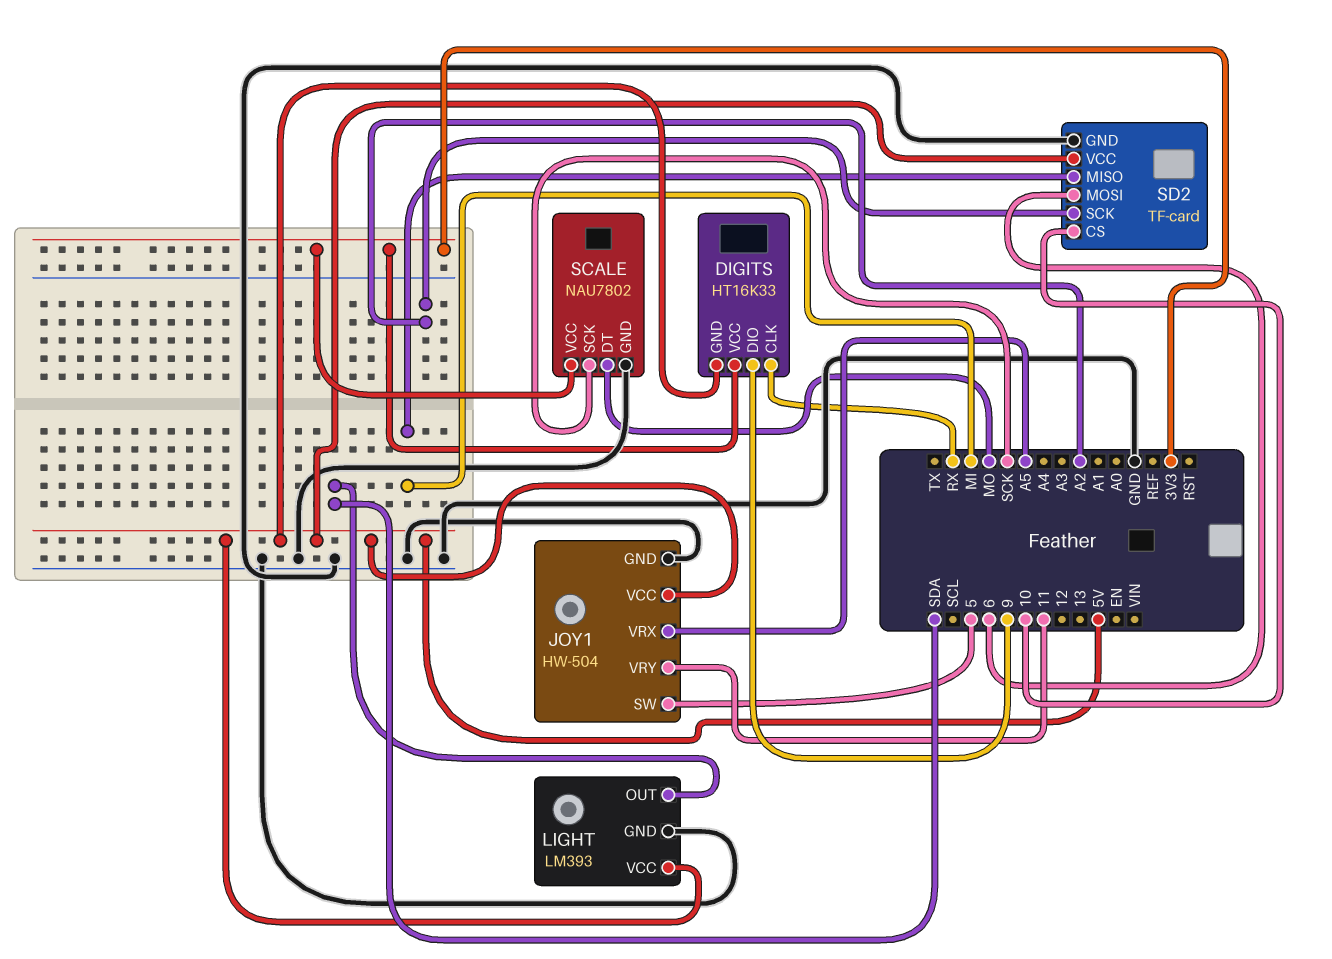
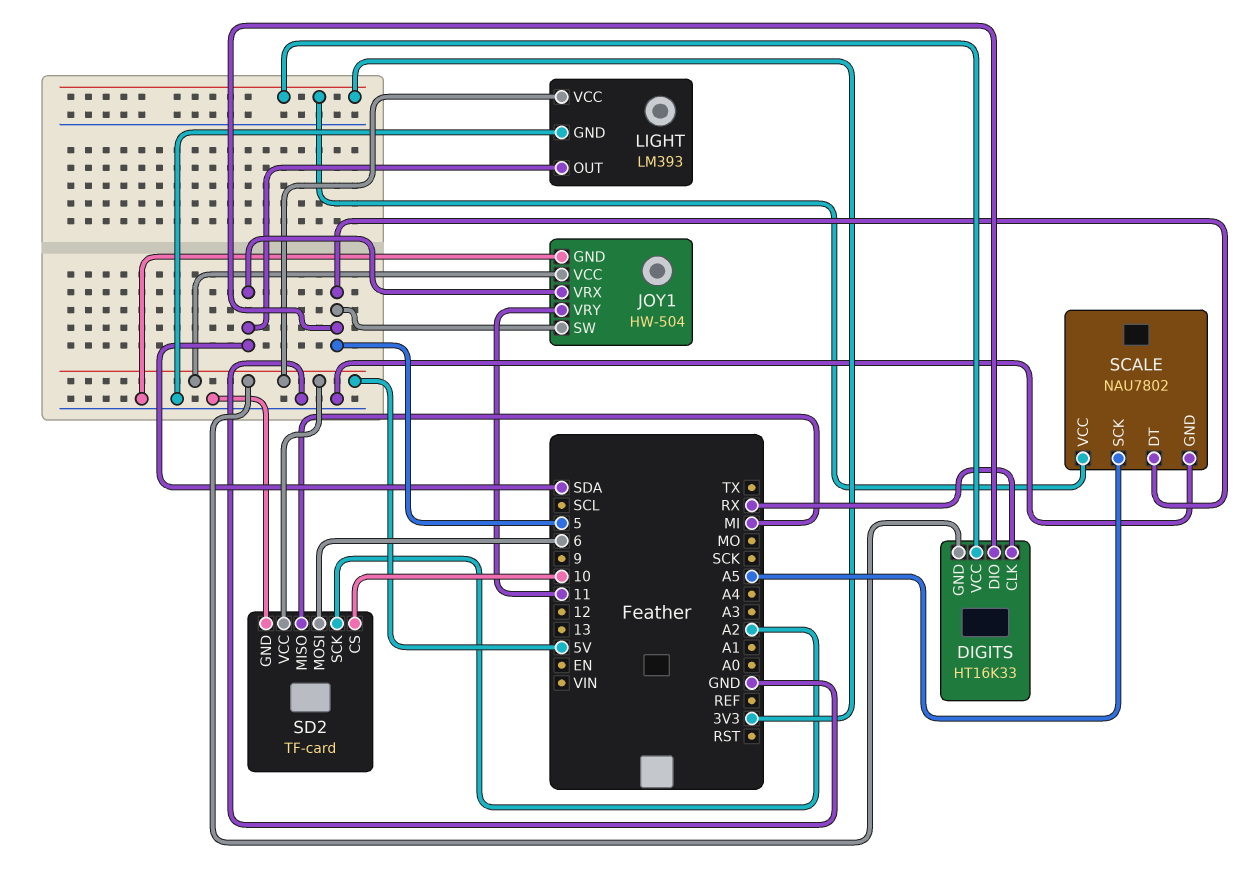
DIGITS pin DIO: 9 -> 5
JOY1 pin VRX: A5 -> SDA
SCALE pin DT: MO -> 5
SCALE pin SCK: SCK -> A5

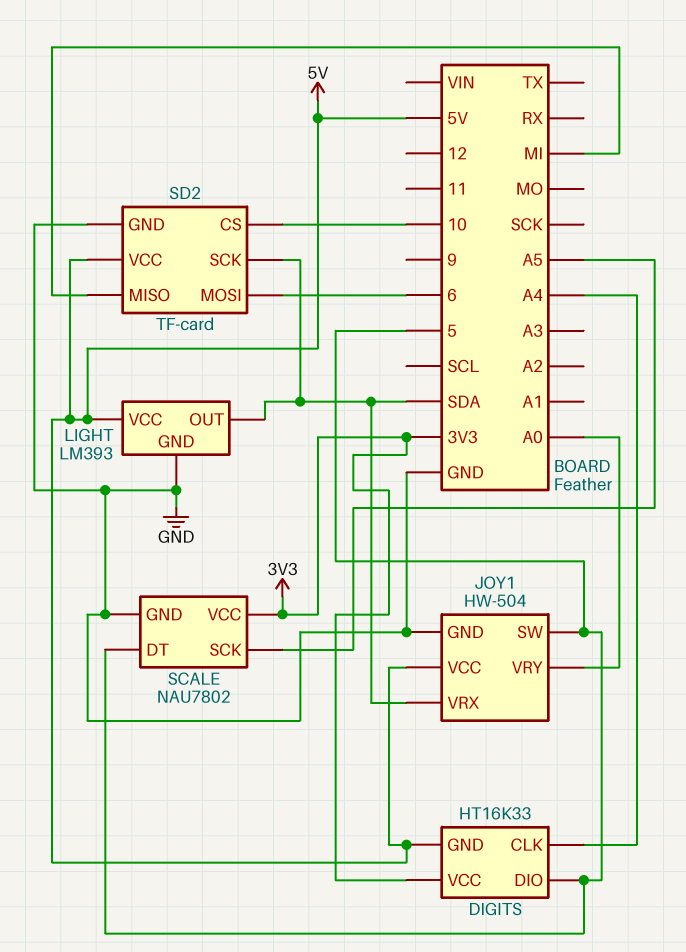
DIGITS pin CLK: RX -> A4
JOY1 pin VRY: 11 -> A0
SD2 pin SCK: A2 -> SDA

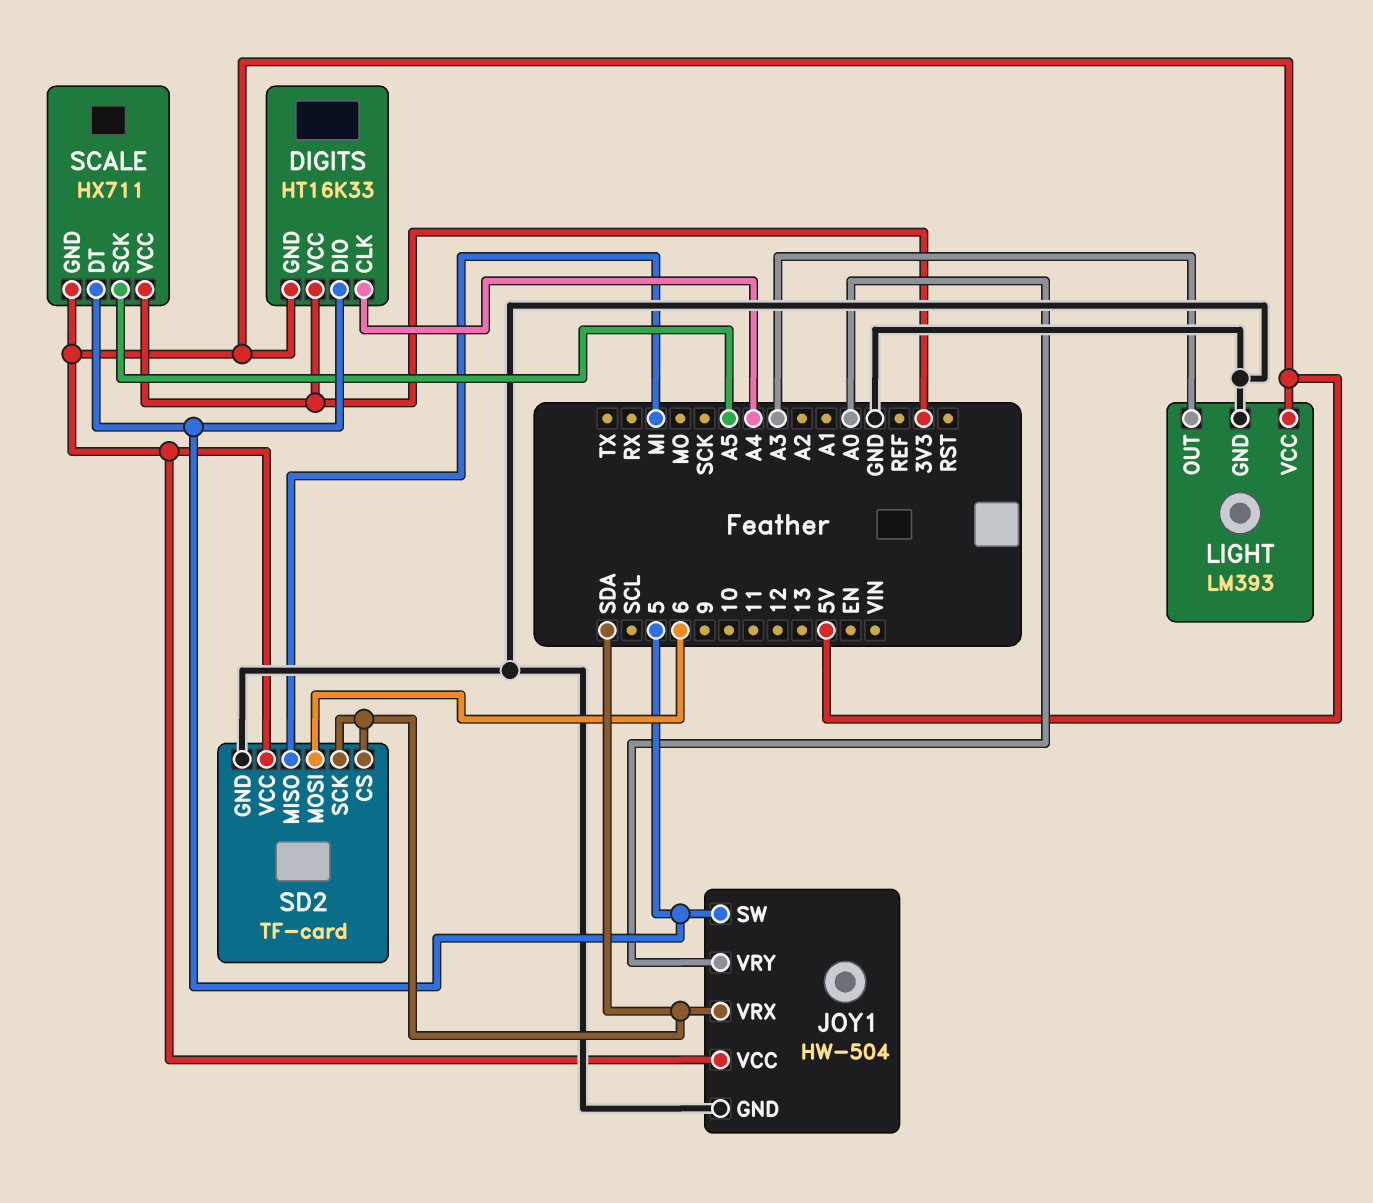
LIGHT pin OUT: SDA -> A3
SCALE: NAU7802 -> HX711
SCALE pin GND: GND -> 5V
SD2 pin CS: 10 -> SDA

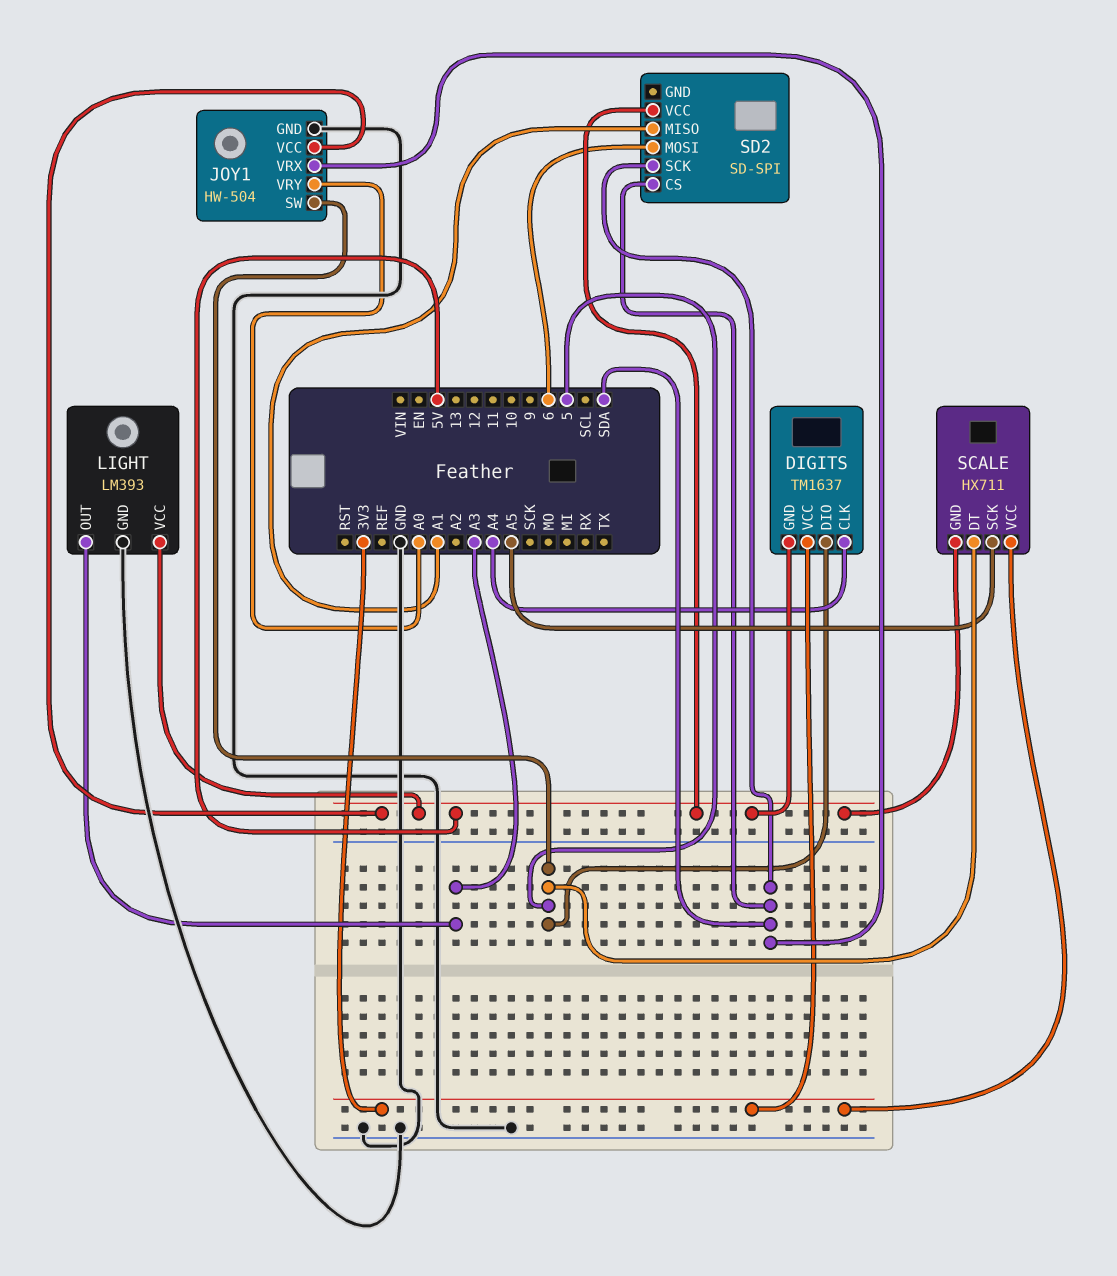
DIGITS: HT16K33 -> TM1637
SD2: TF-card -> SD-SPI
SD2 pin GND: GND -> none
SD2 pin MISO: MI -> A1

